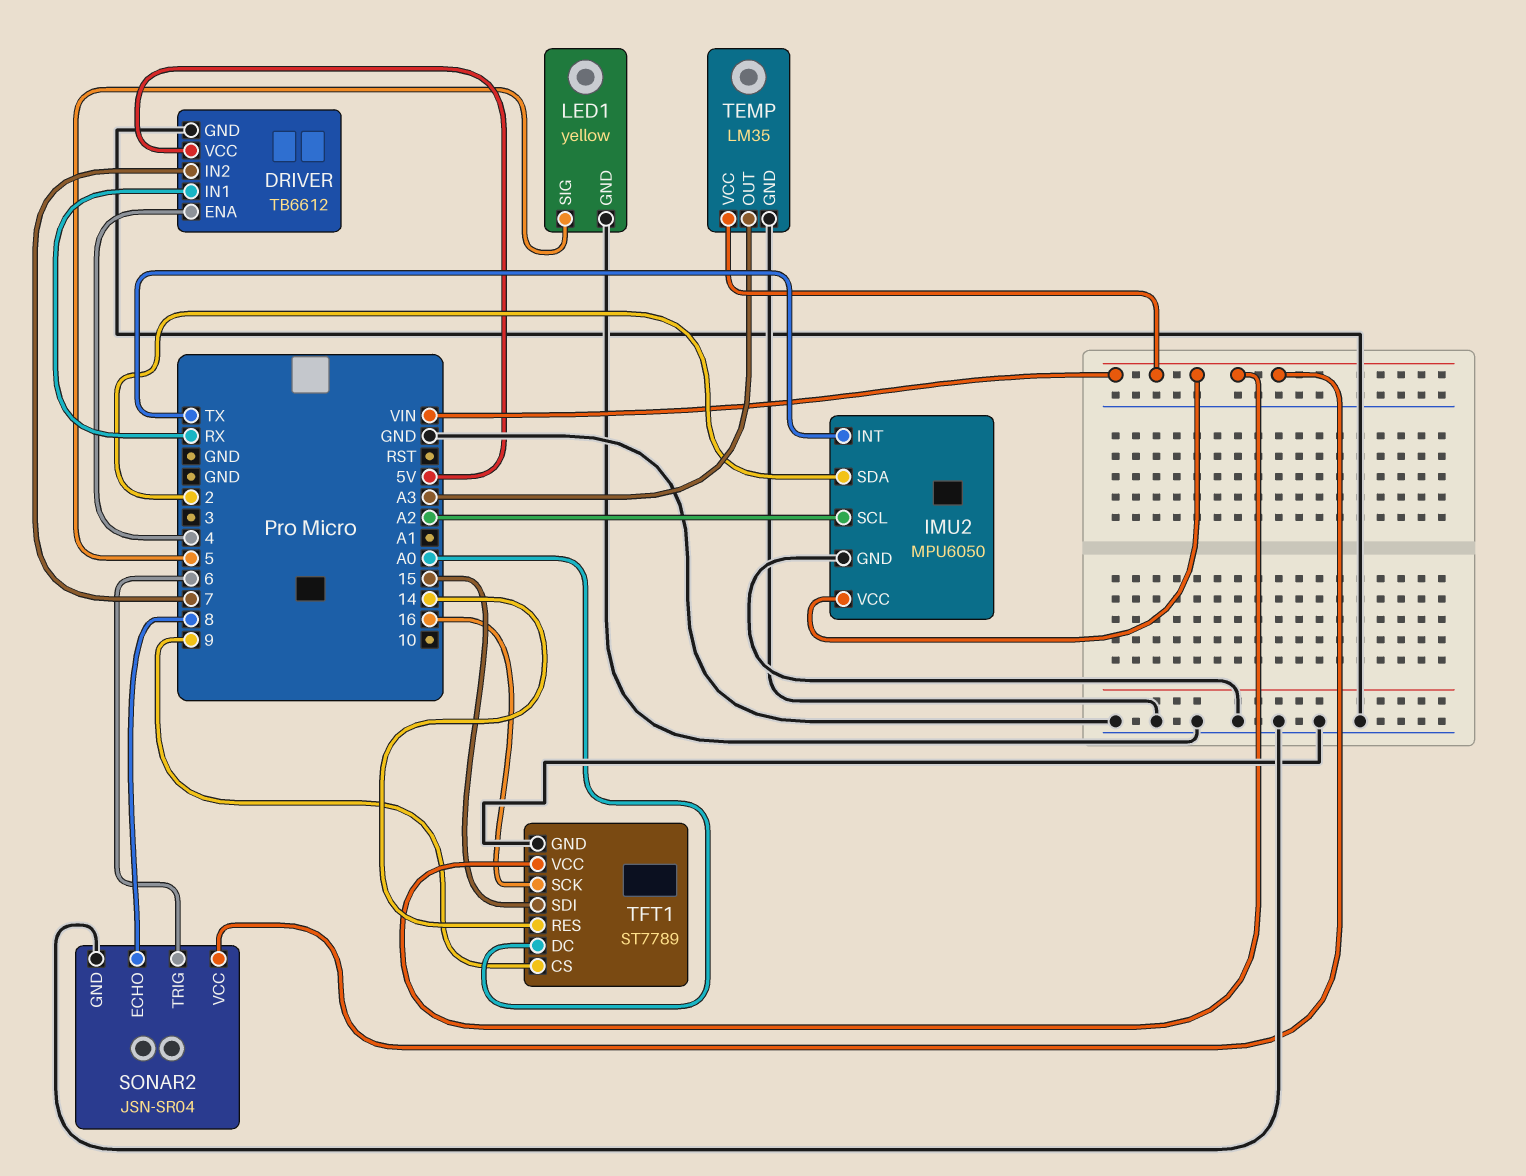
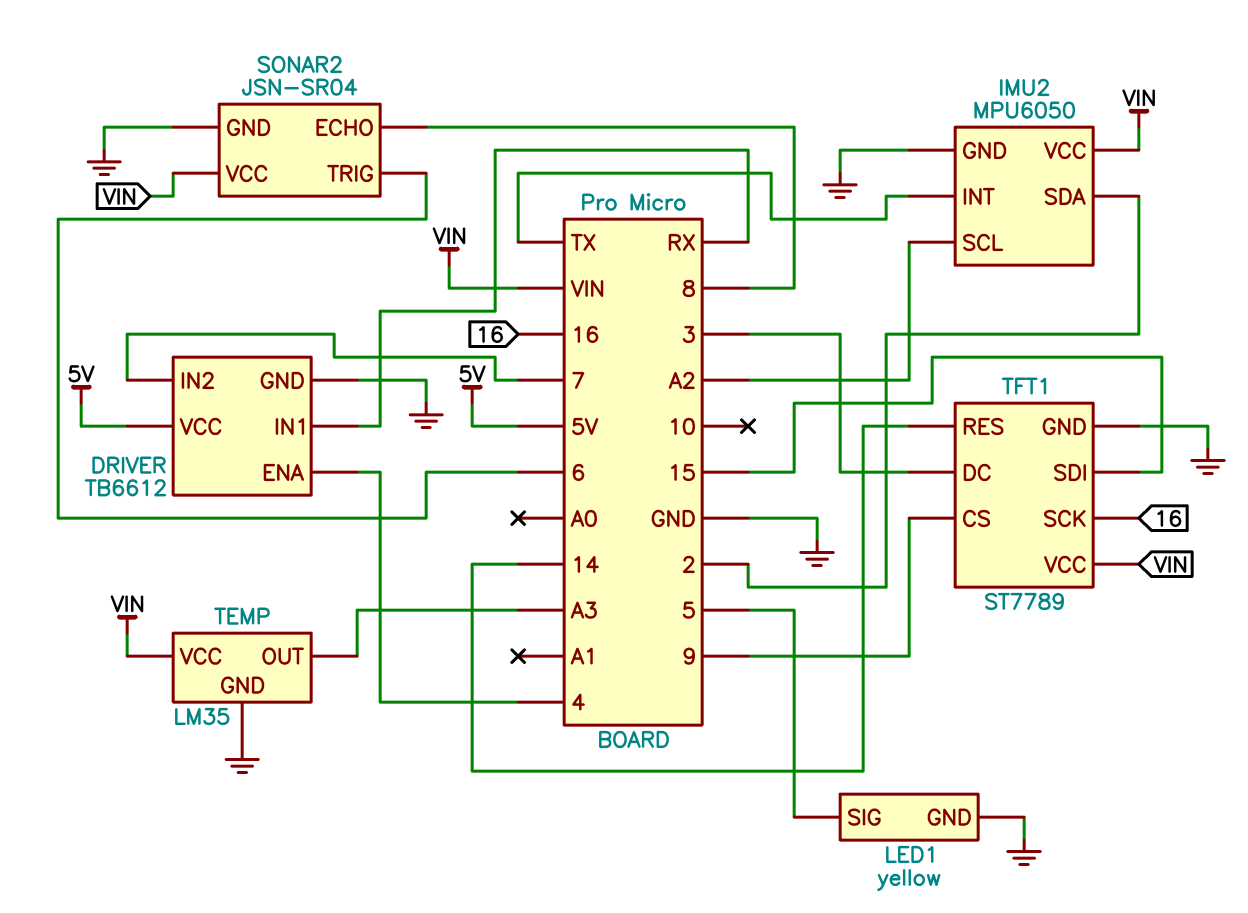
TFT1 pin DC: A0 -> 3

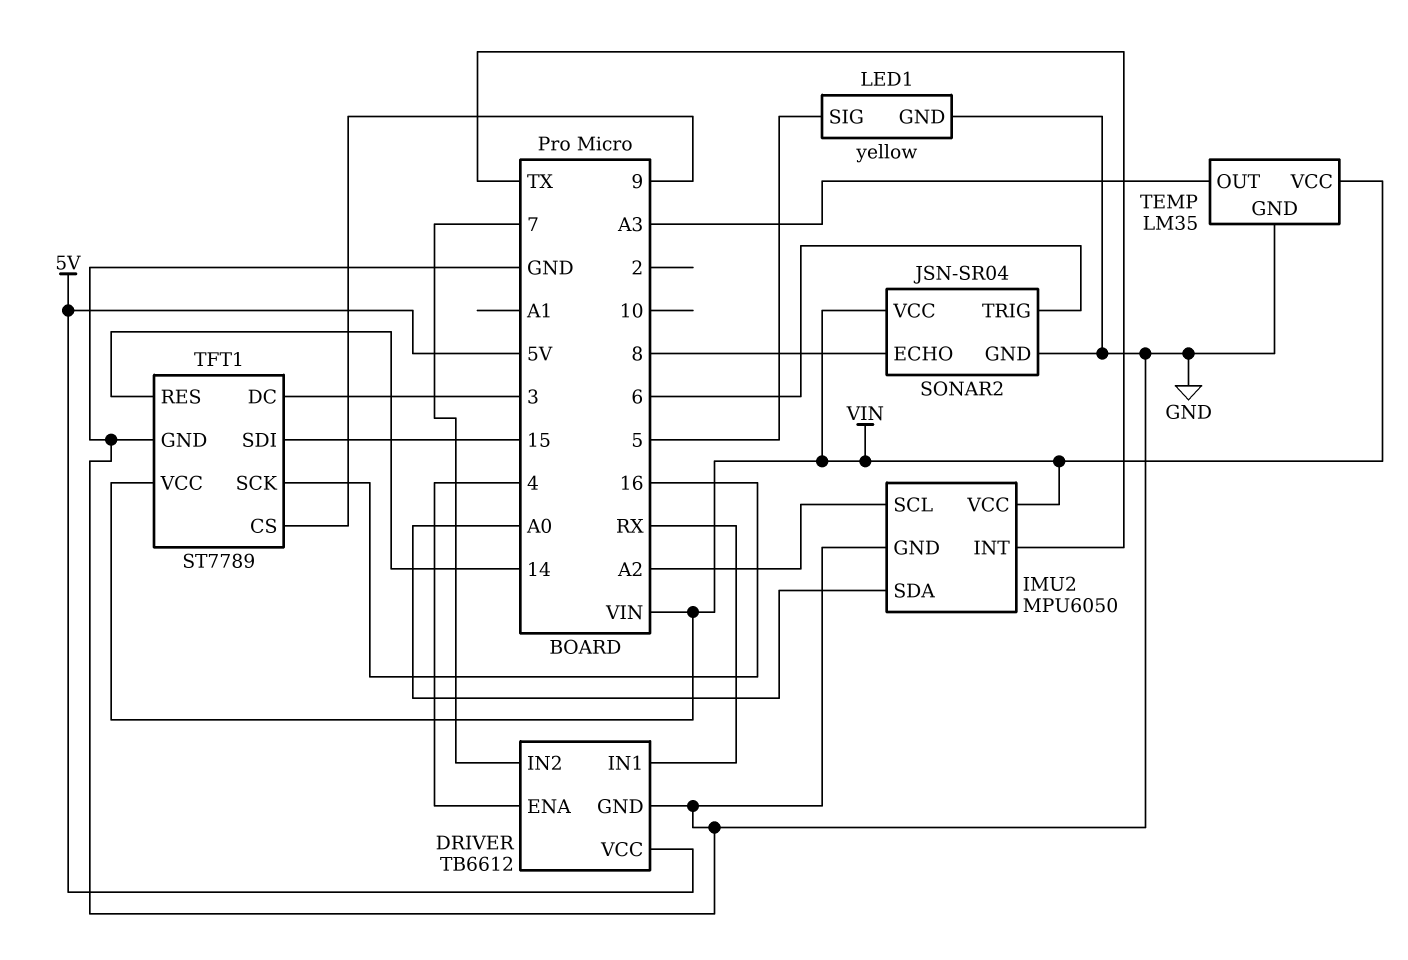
IMU2 pin SDA: 2 -> A0

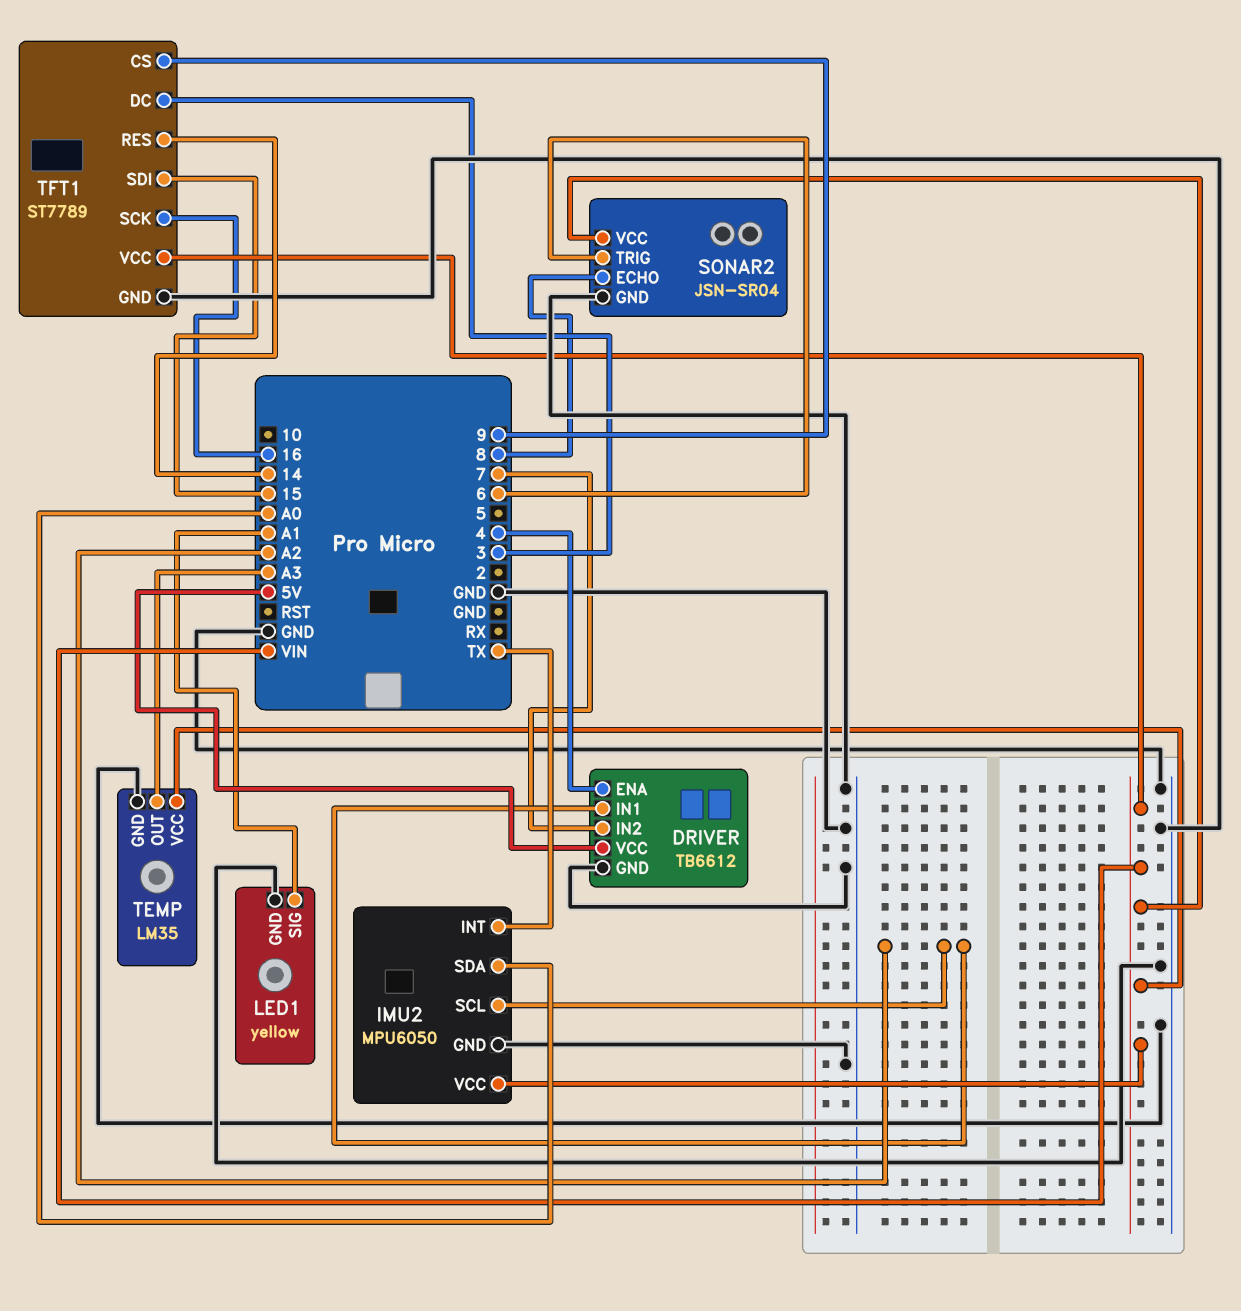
DRIVER pin IN1: RX -> A2
LED1 pin SIG: 5 -> A1

